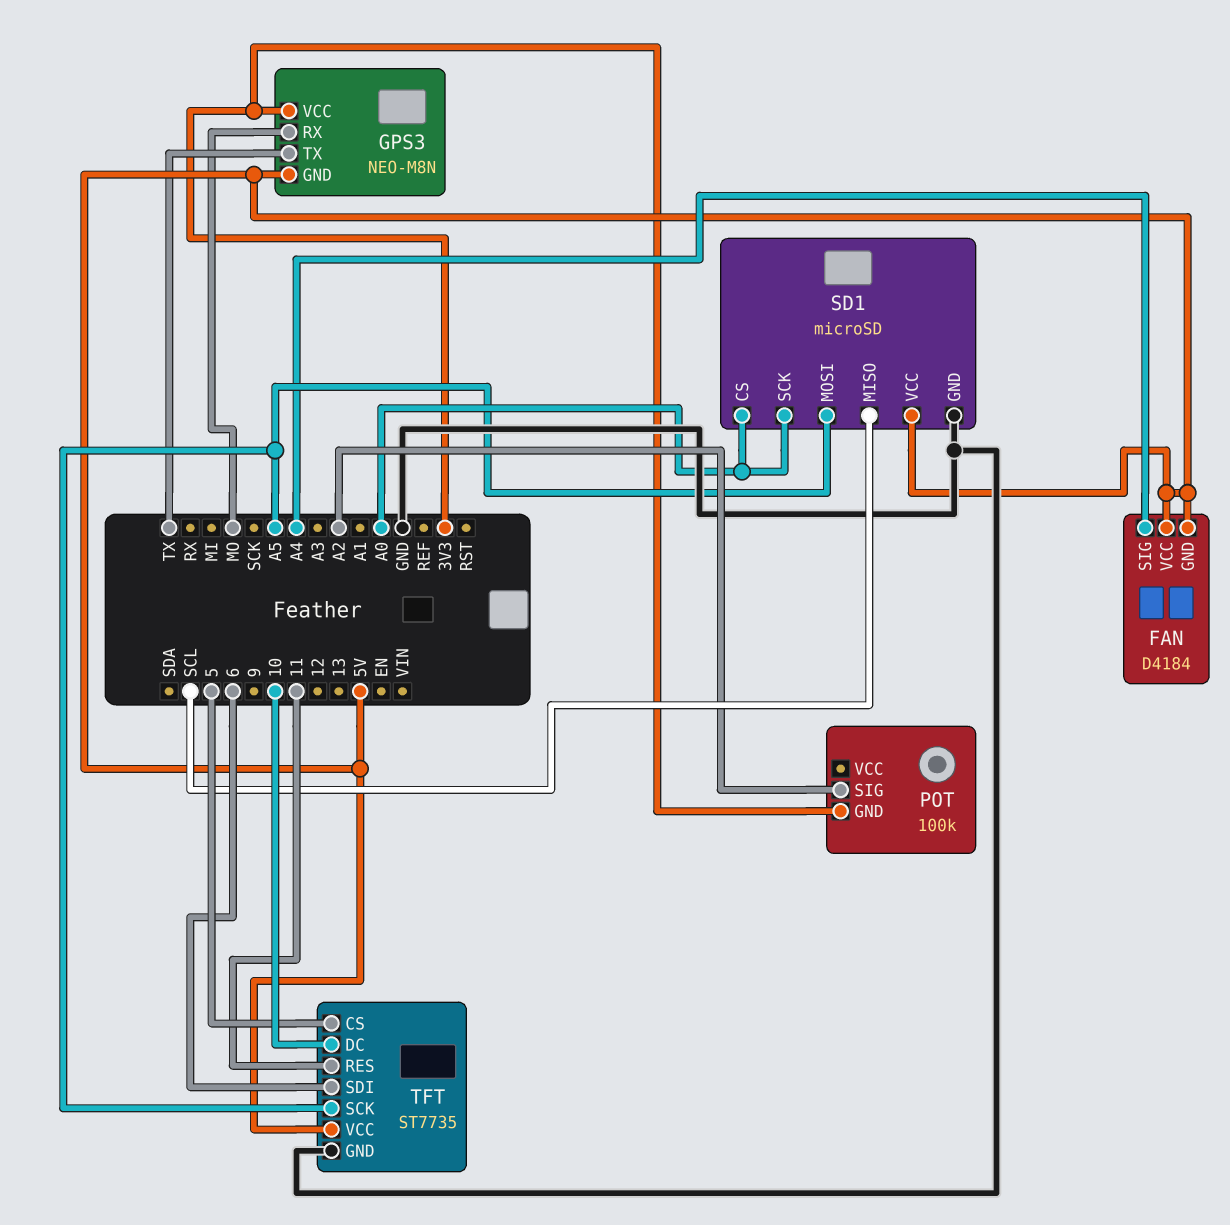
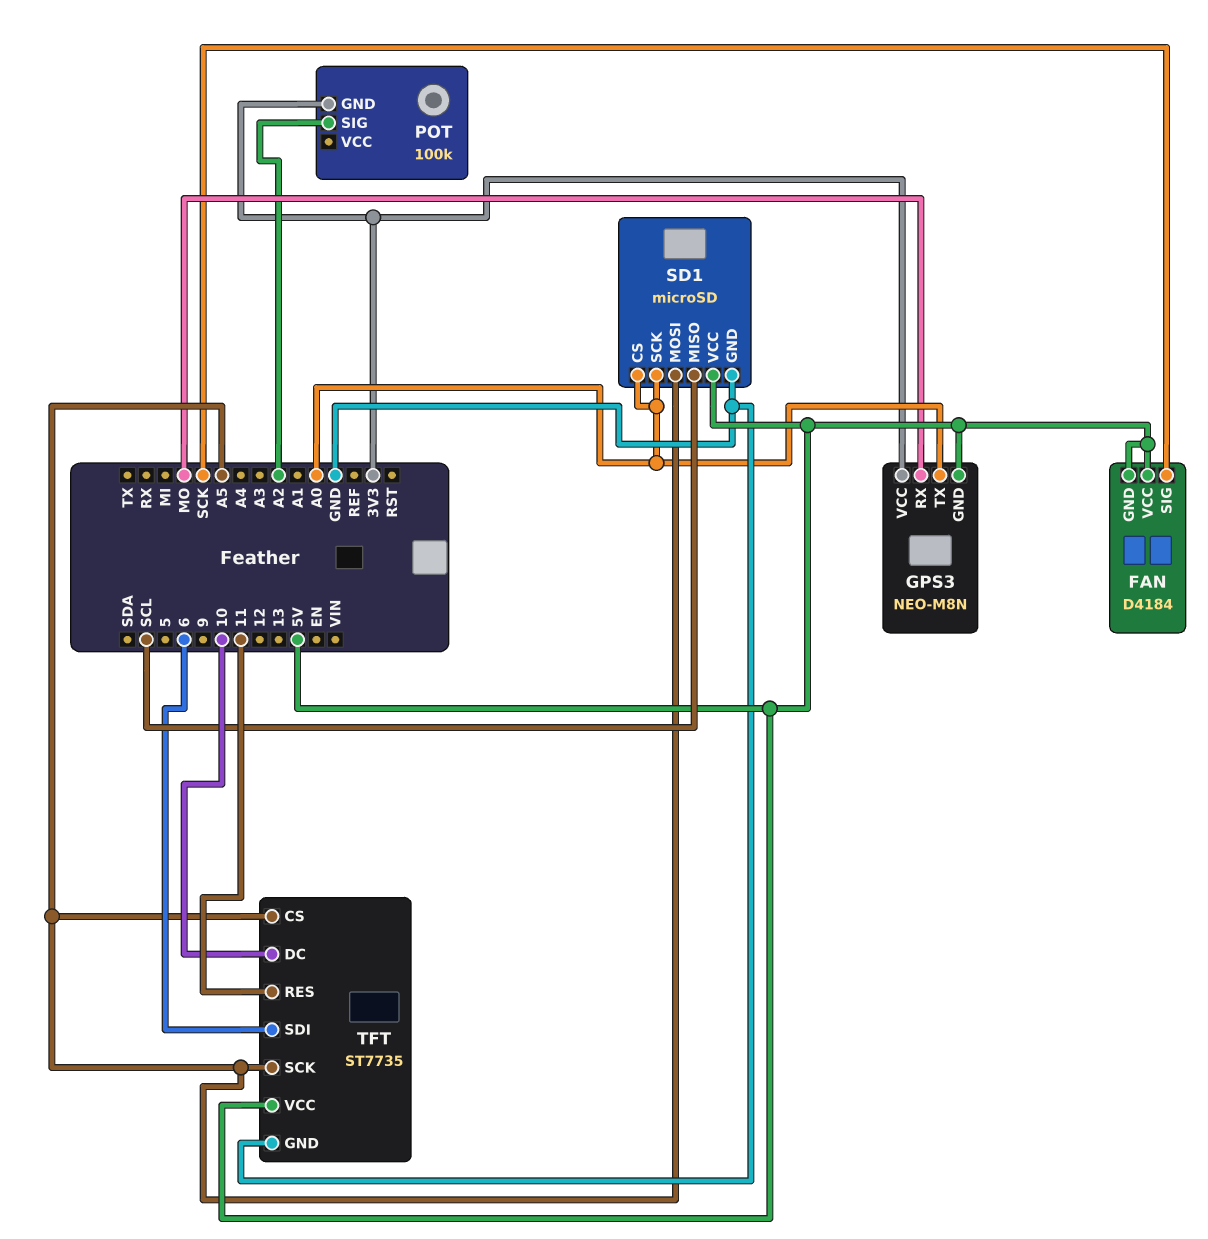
FAN pin SIG: A4 -> SCK
GPS3 pin TX: TX -> A0
TFT pin CS: 5 -> A5

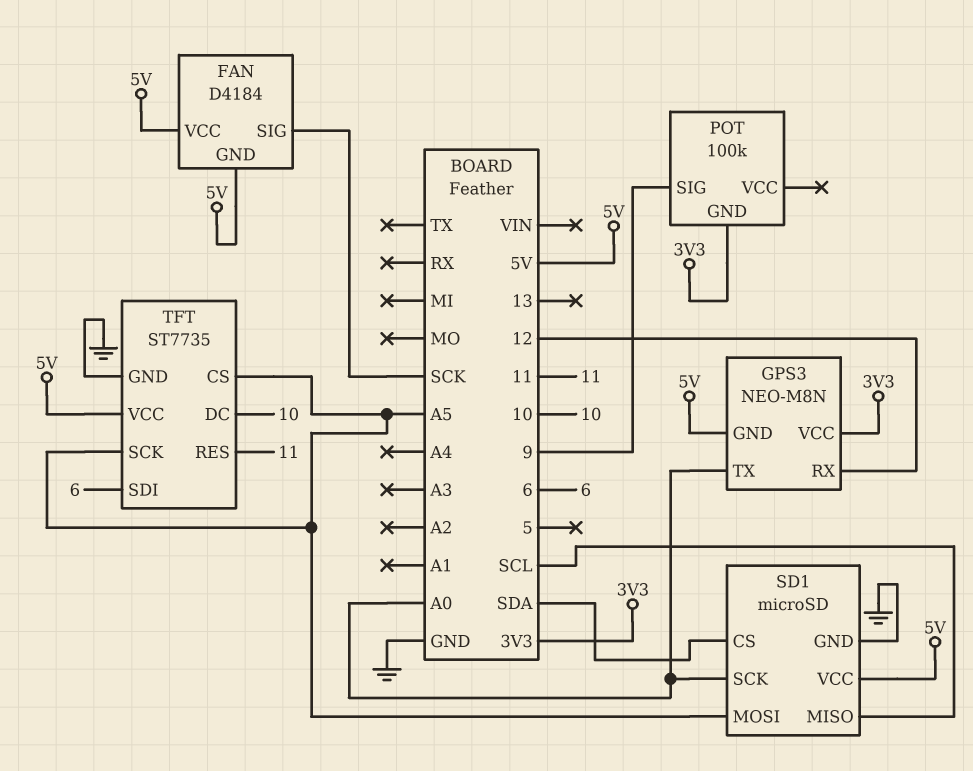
GPS3 pin RX: MO -> 12
POT pin SIG: A2 -> 9
SD1 pin CS: A0 -> SDA

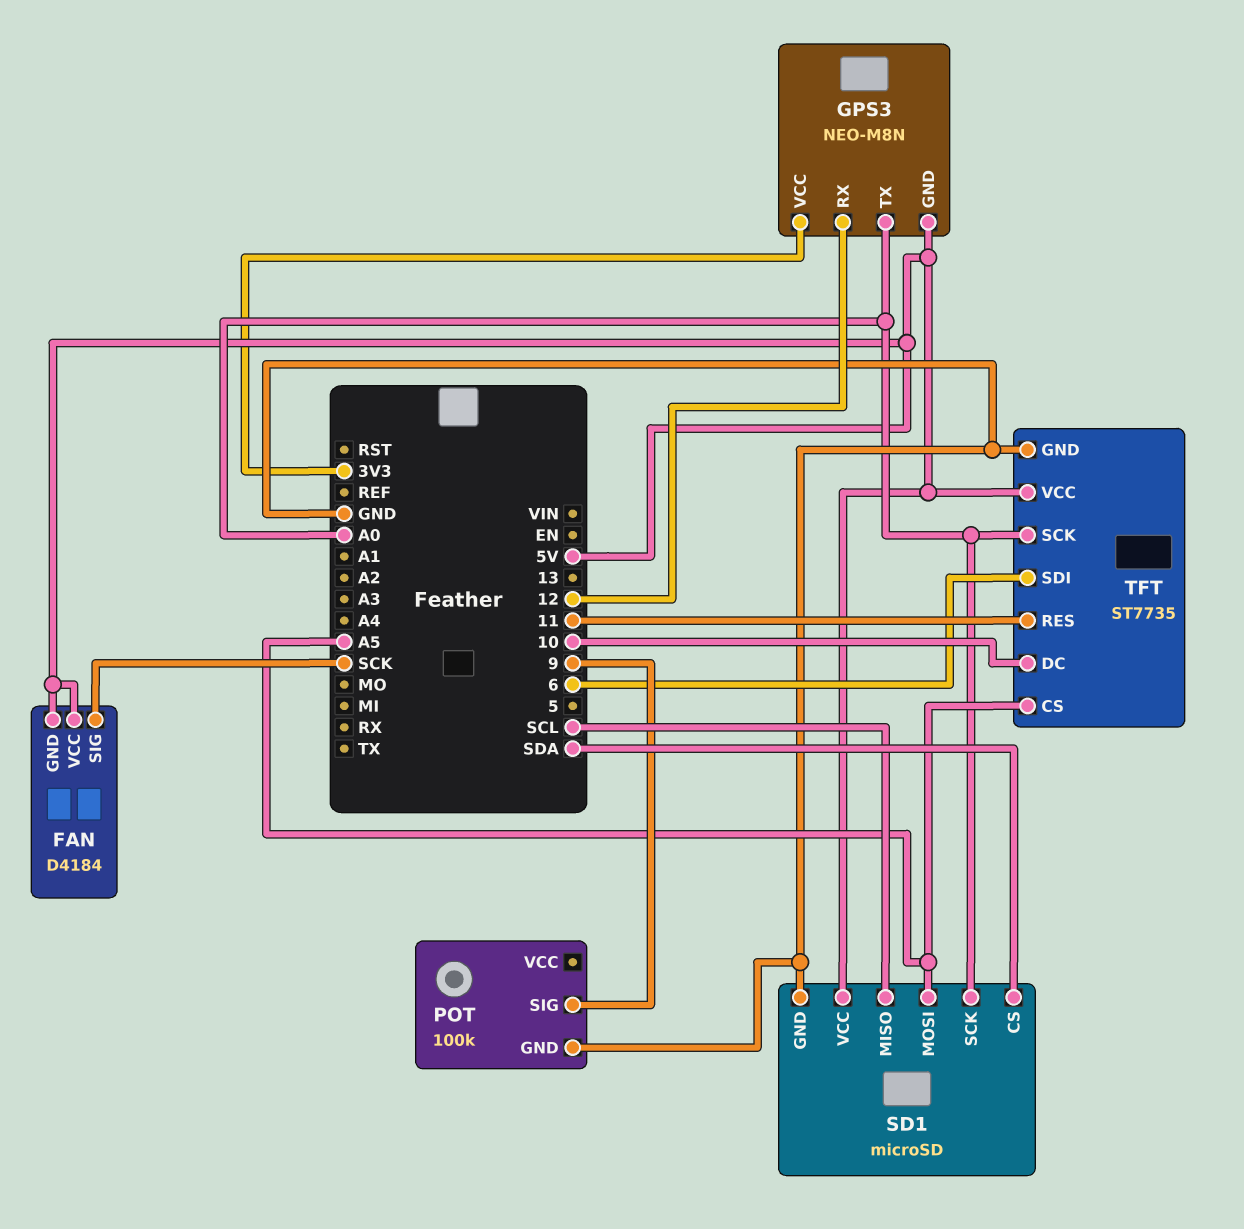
POT pin GND: 3V3 -> GND
TFT pin SCK: A5 -> A0

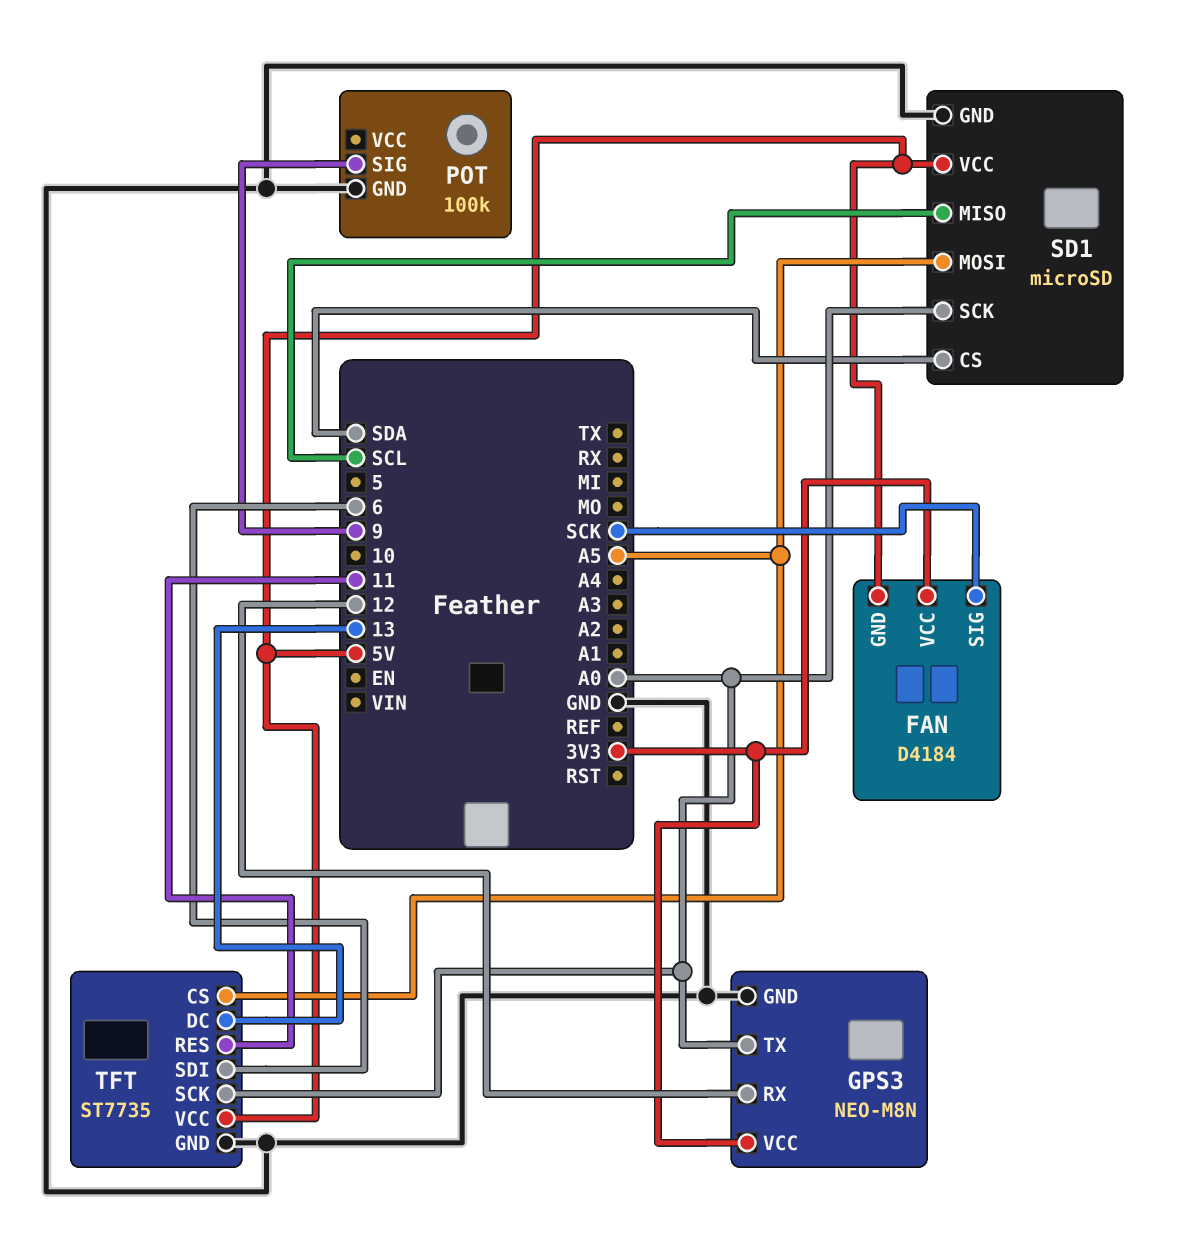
FAN pin VCC: 5V -> 3V3
GPS3 pin GND: 5V -> GND
TFT pin DC: 10 -> 13

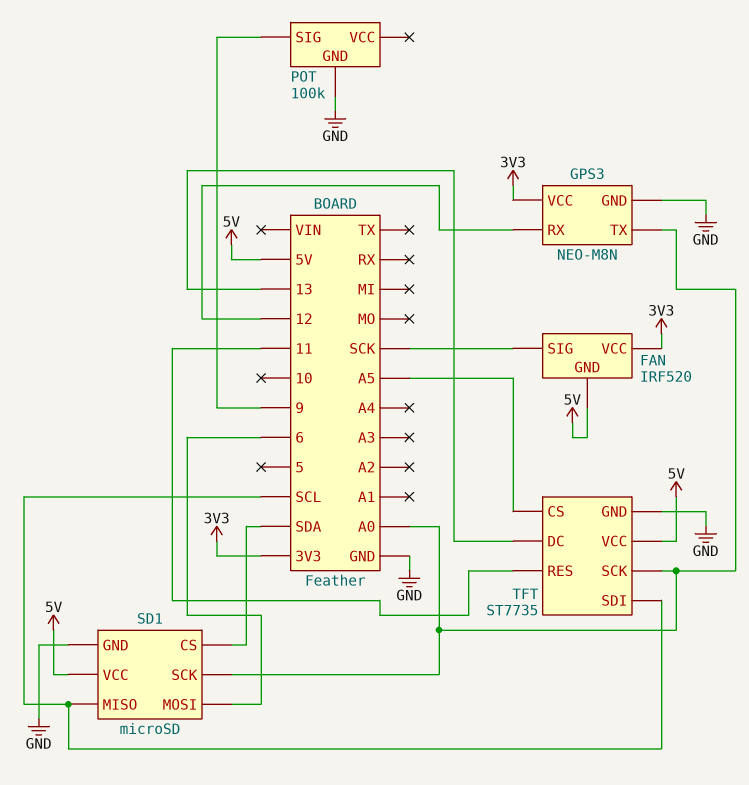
FAN: D4184 -> IRF520
SD1 pin MOSI: A5 -> 6
TFT pin SDI: 6 -> SCL

